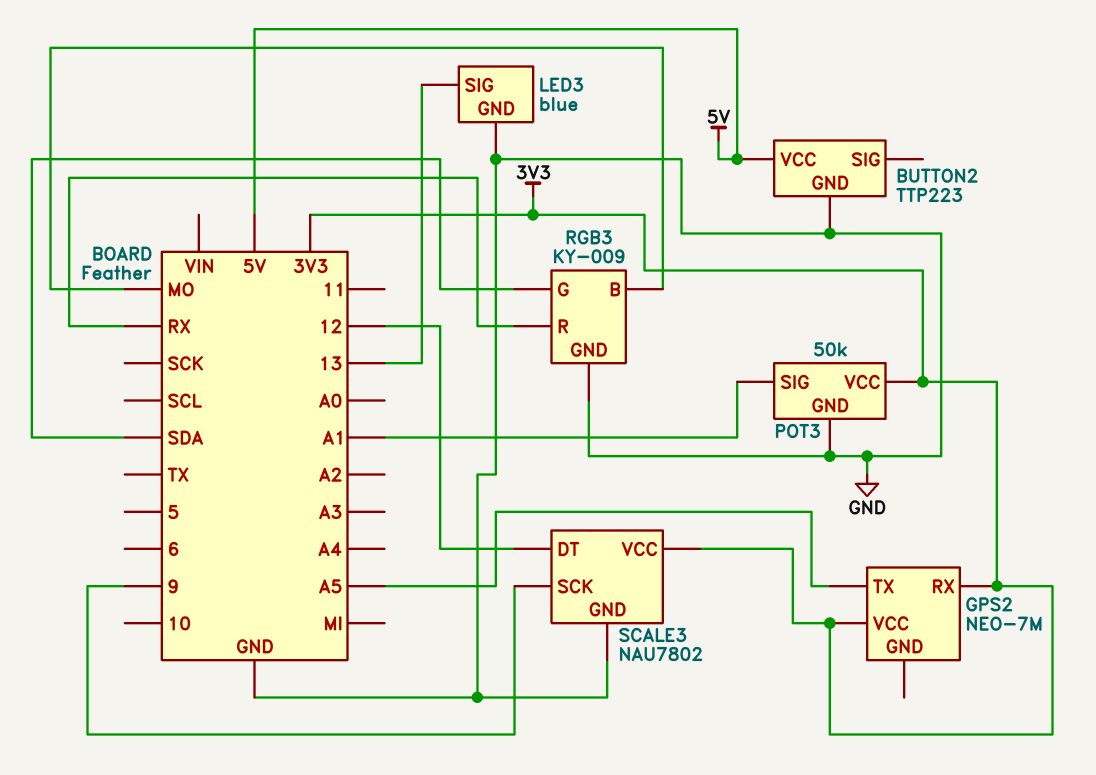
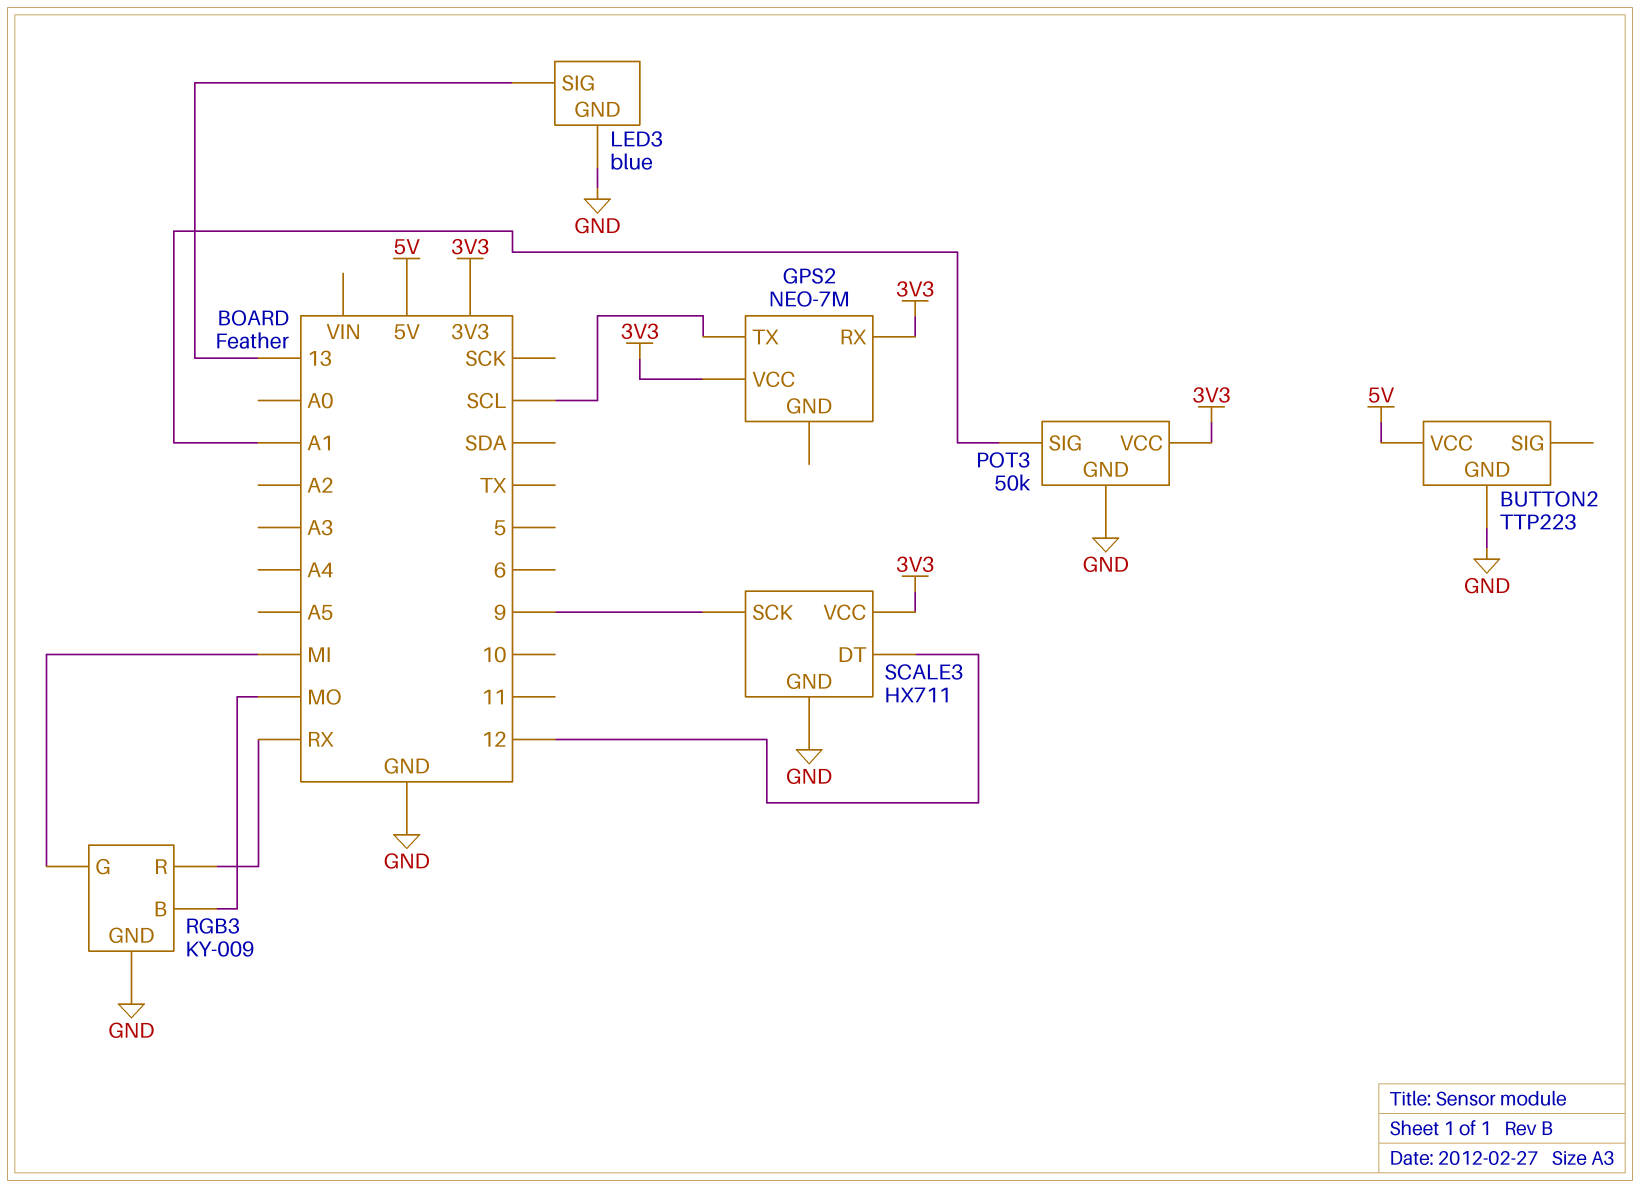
GPS2 pin TX: A5 -> SCL
RGB3 pin G: SDA -> MI
SCALE3: NAU7802 -> HX711

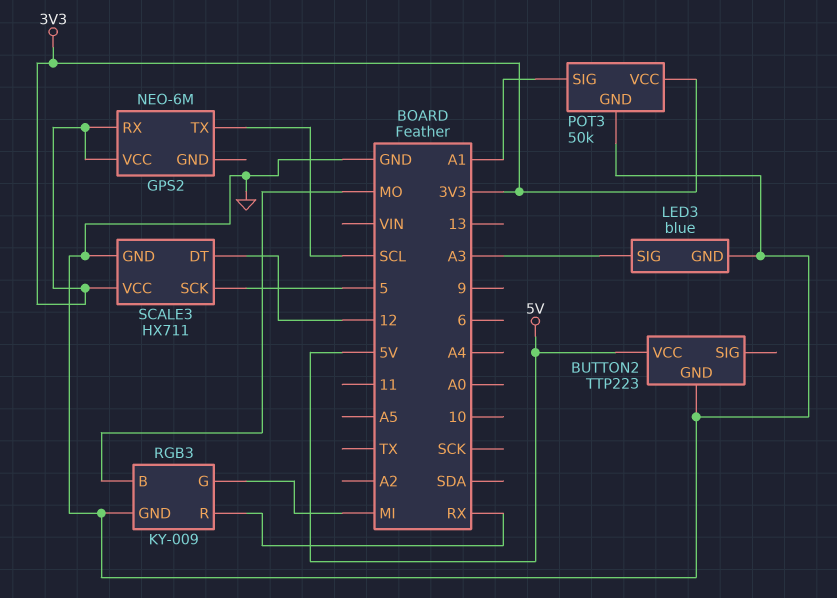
GPS2: NEO-7M -> NEO-6M
LED3 pin SIG: 13 -> A3
SCALE3 pin SCK: 9 -> 5

